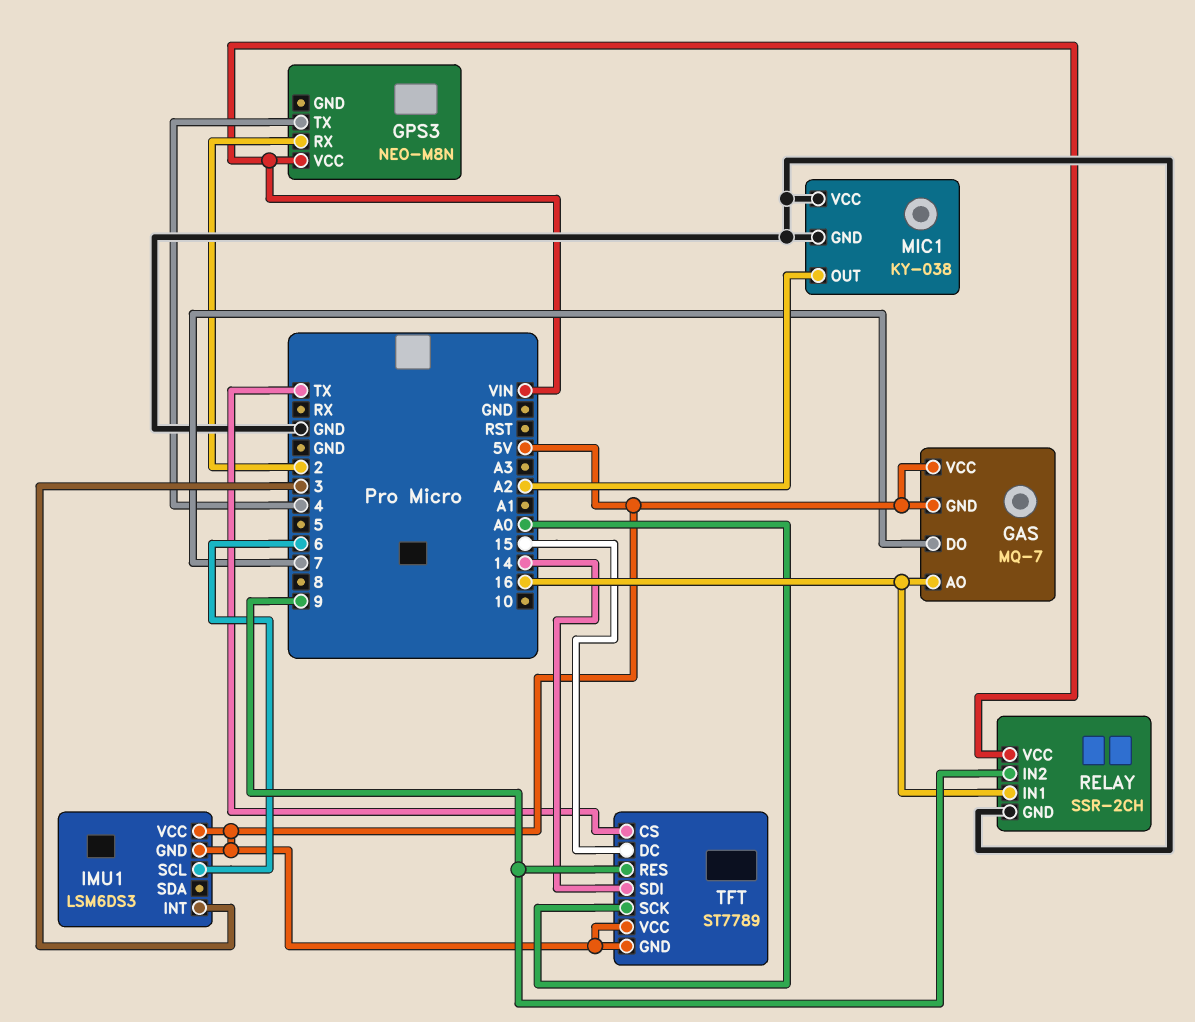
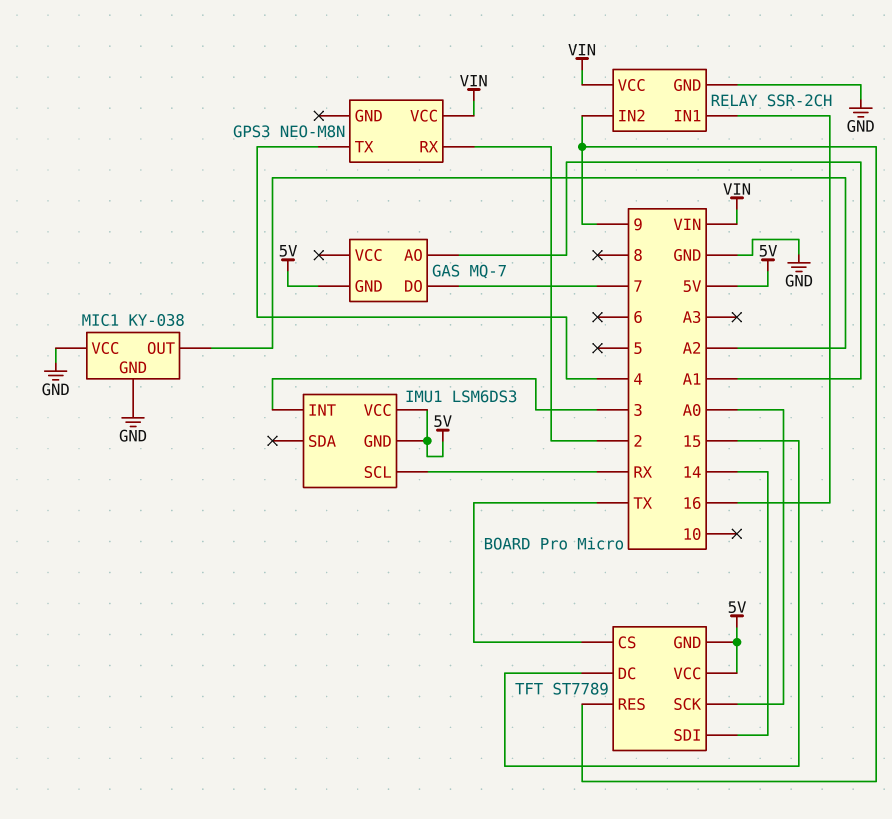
GAS pin AO: 16 -> A1
GAS pin VCC: 5V -> none
IMU1 pin SCL: 6 -> RX

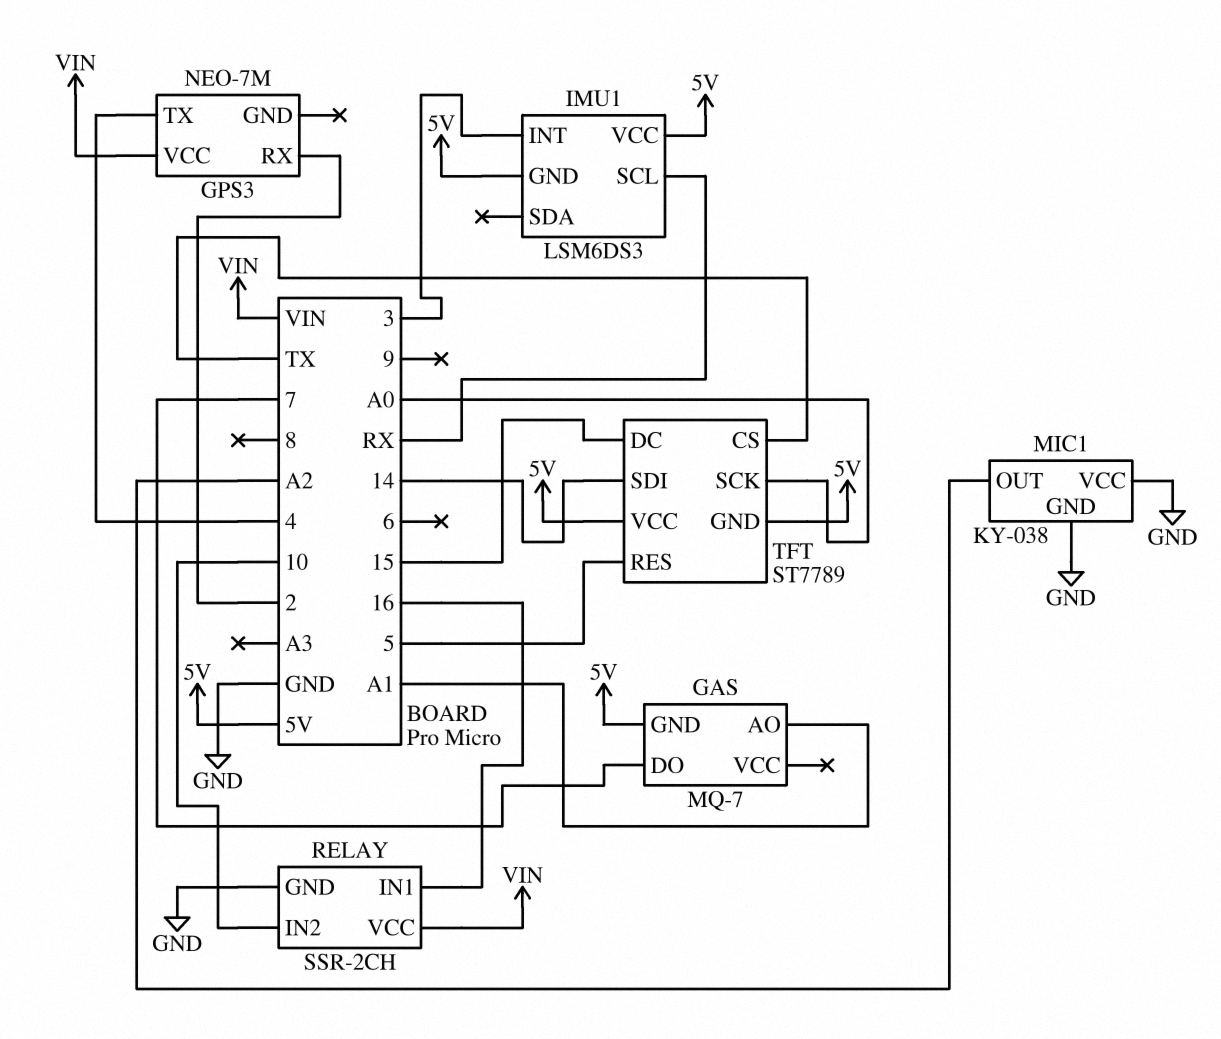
GPS3: NEO-M8N -> NEO-7M
RELAY pin IN2: 9 -> 10
TFT pin RES: 9 -> 5

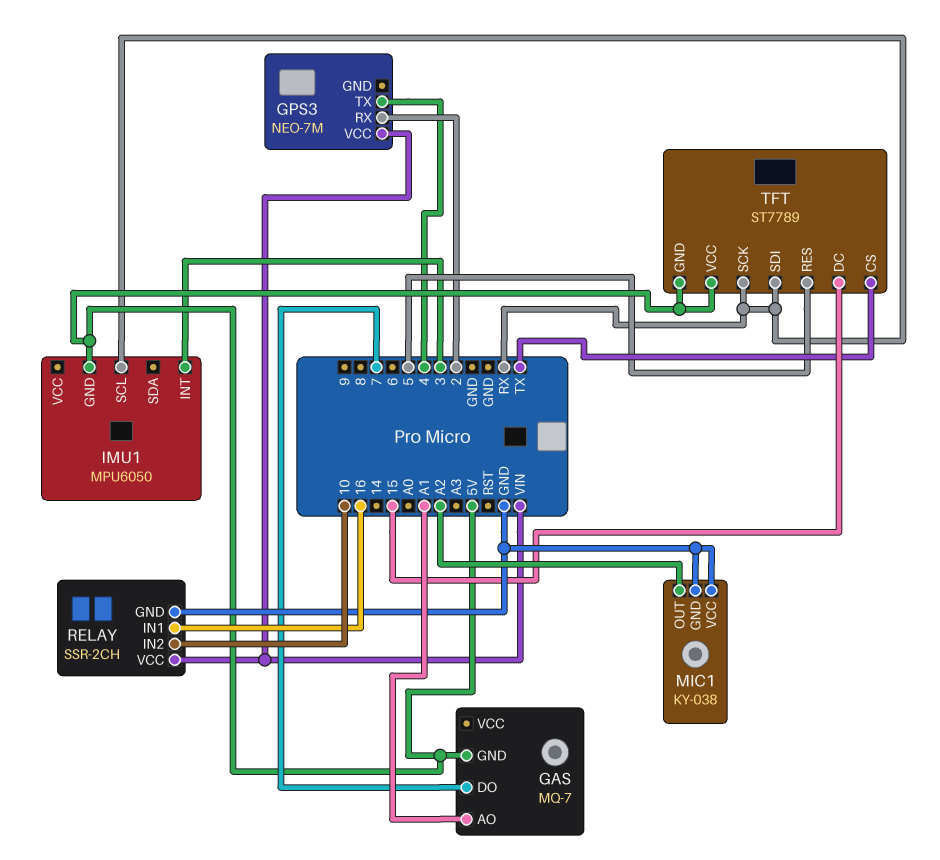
IMU1: LSM6DS3 -> MPU6050
IMU1 pin VCC: 5V -> none
TFT pin SCK: A0 -> RX
TFT pin SDI: 14 -> RX

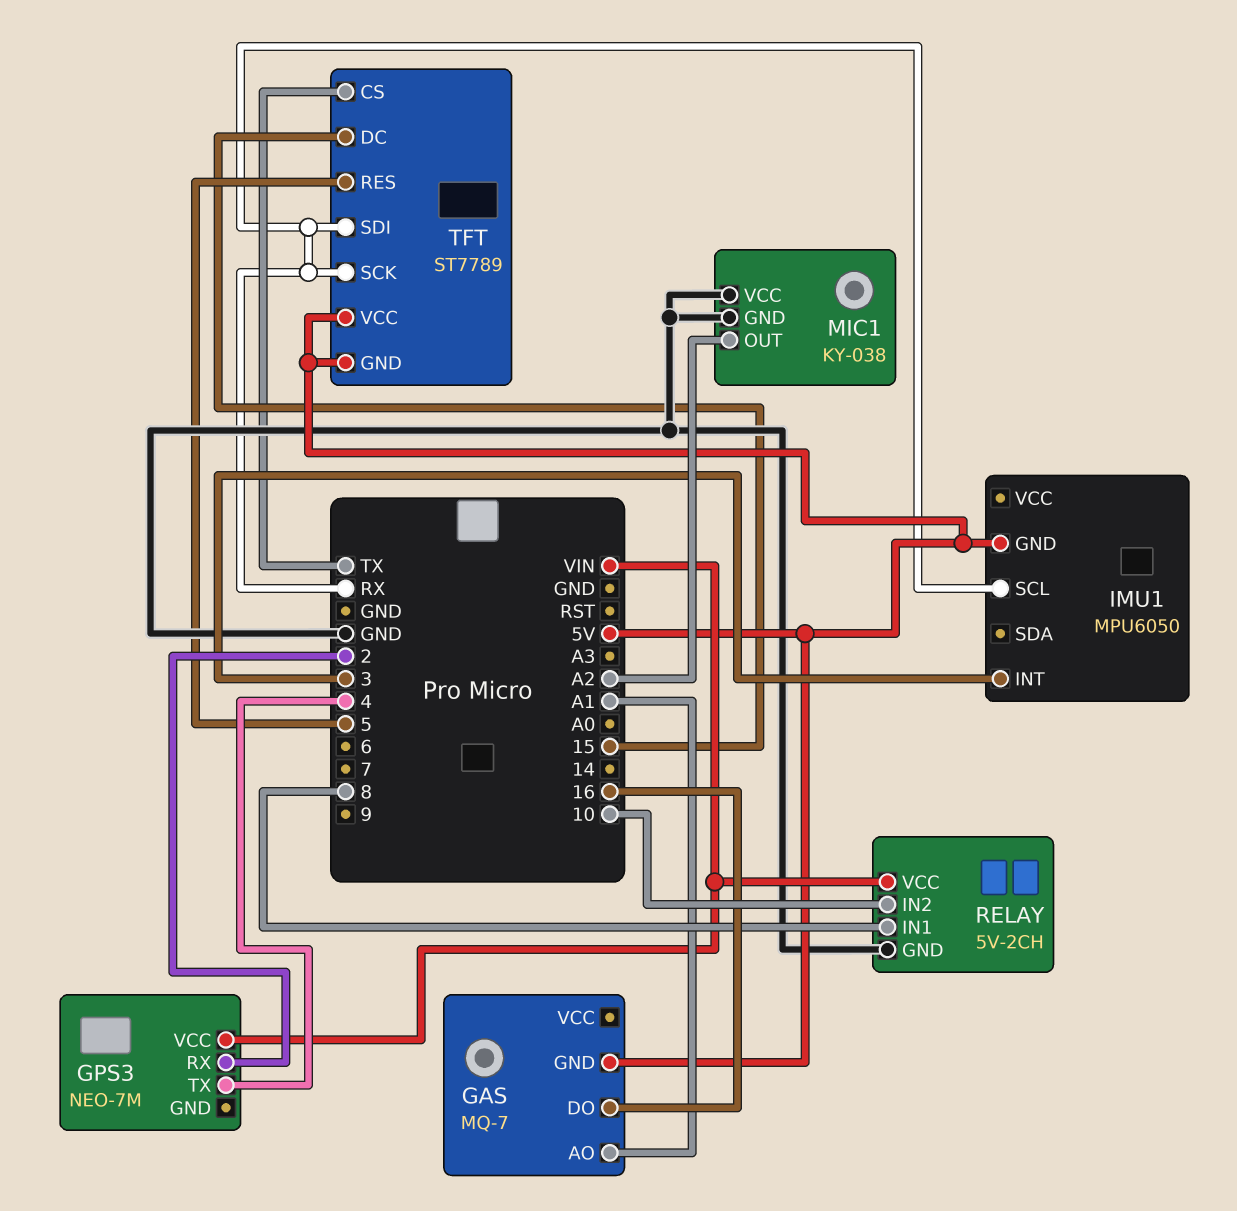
GAS pin DO: 7 -> 16
RELAY: SSR-2CH -> 5V-2CH
RELAY pin IN1: 16 -> 8

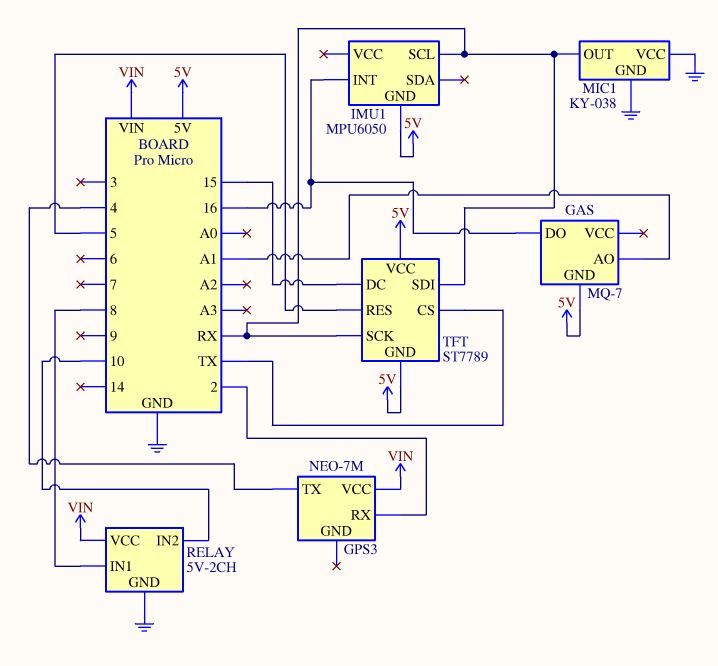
IMU1 pin INT: 3 -> 16
MIC1 pin OUT: A2 -> RX

